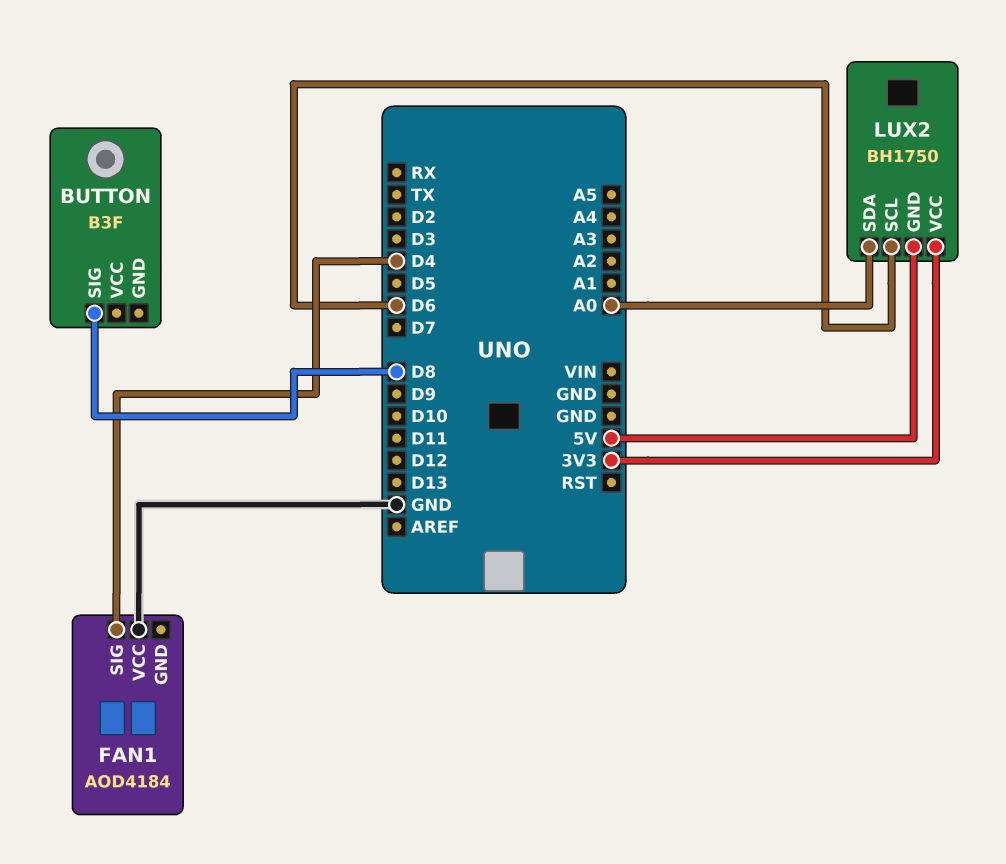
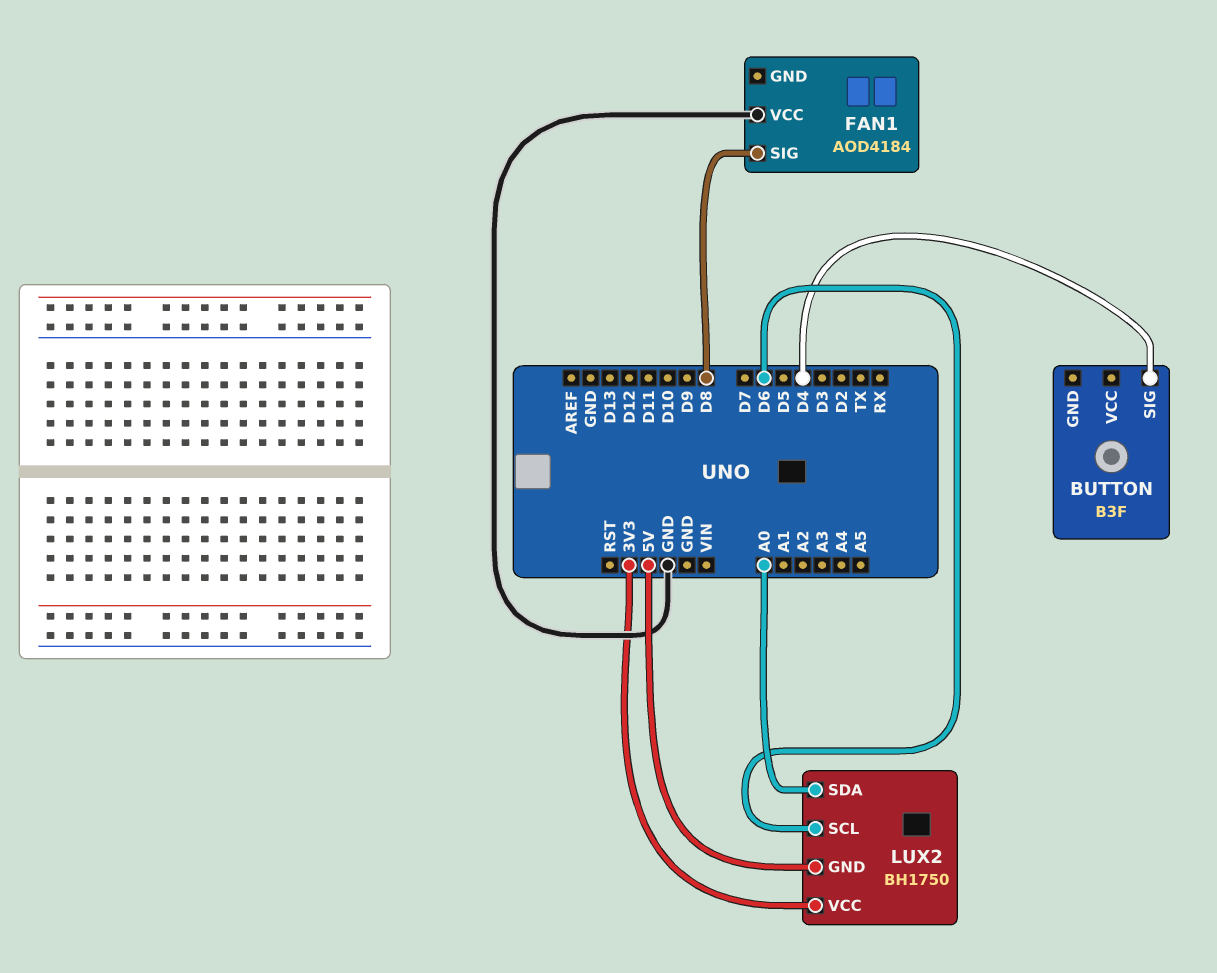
BUTTON pin SIG: D8 -> D4
FAN1 pin SIG: D4 -> D8

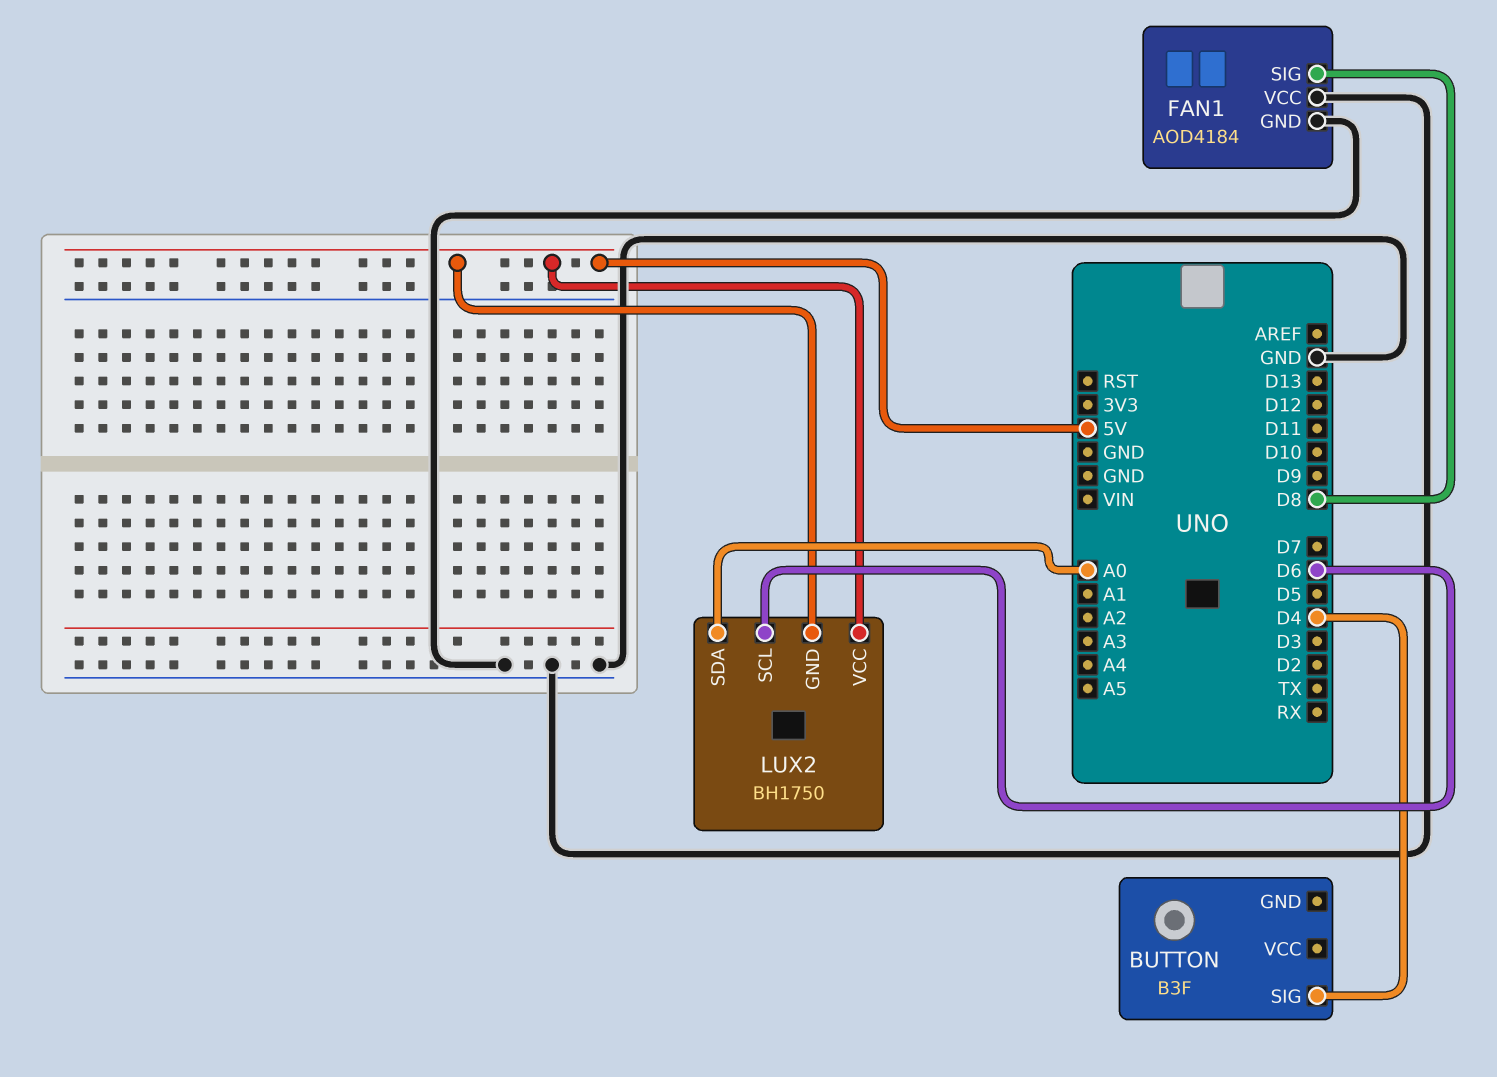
FAN1 pin GND: none -> GND
LUX2 pin VCC: 3V3 -> 5V

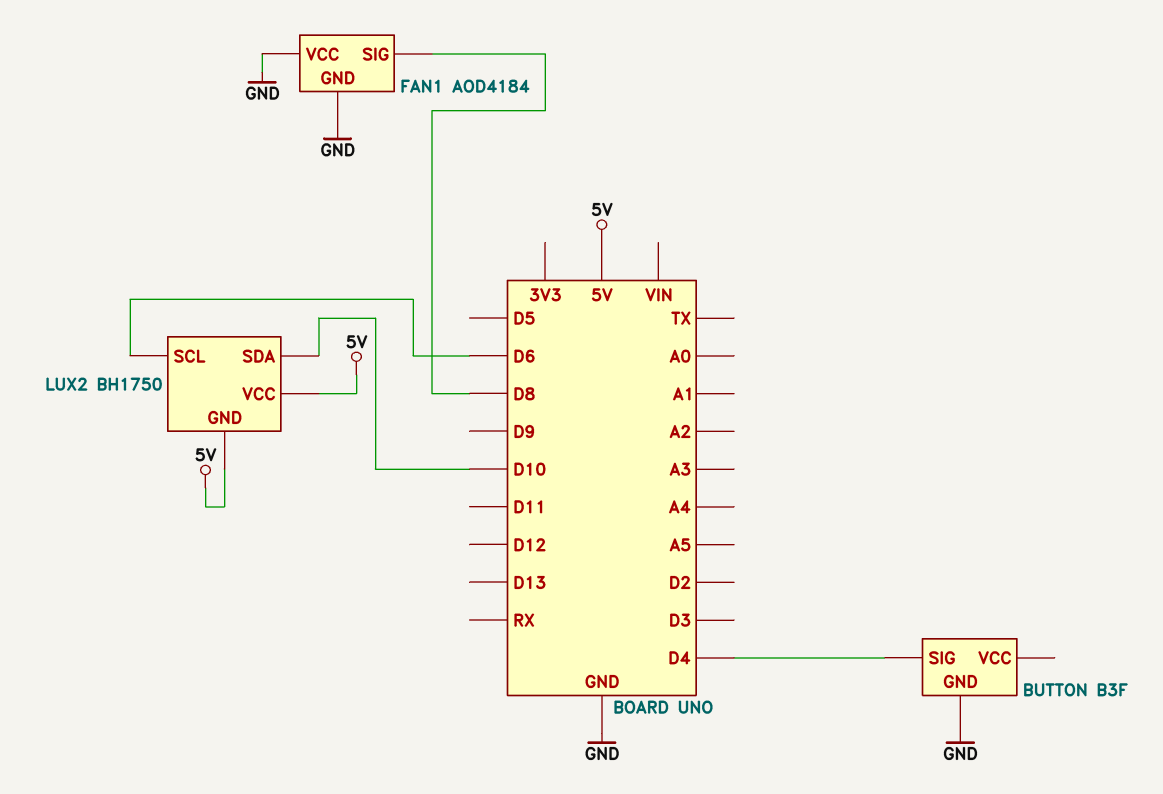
BUTTON pin GND: none -> GND
LUX2 pin SDA: A0 -> D10

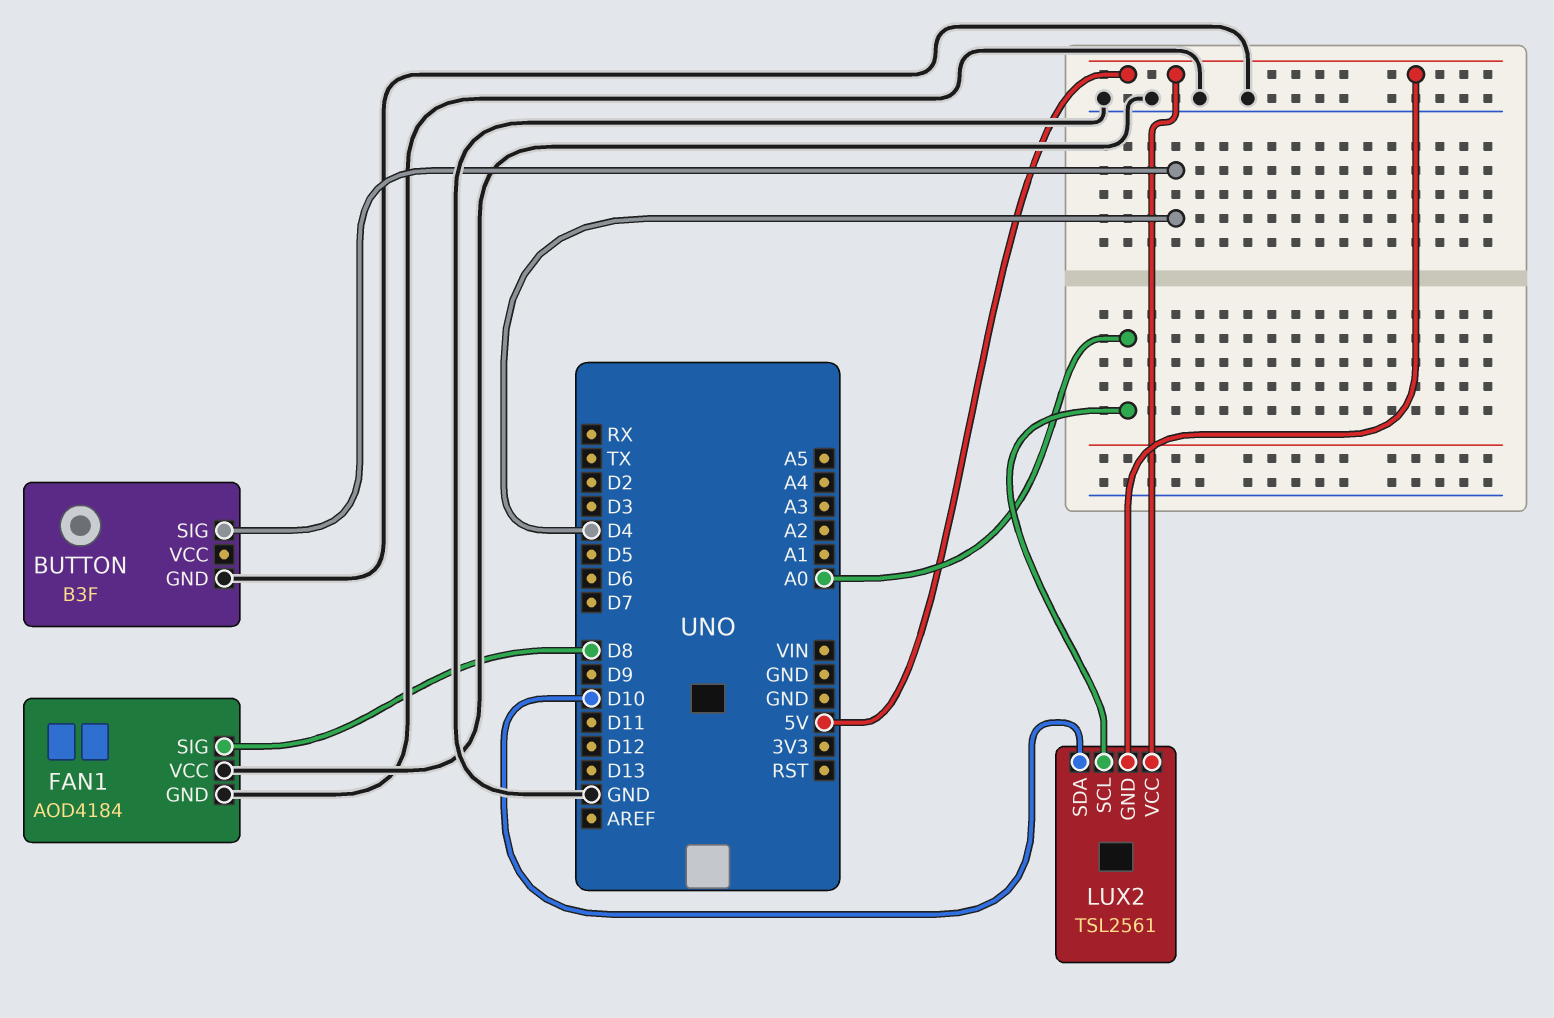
LUX2: BH1750 -> TSL2561
LUX2 pin SCL: D6 -> A0

